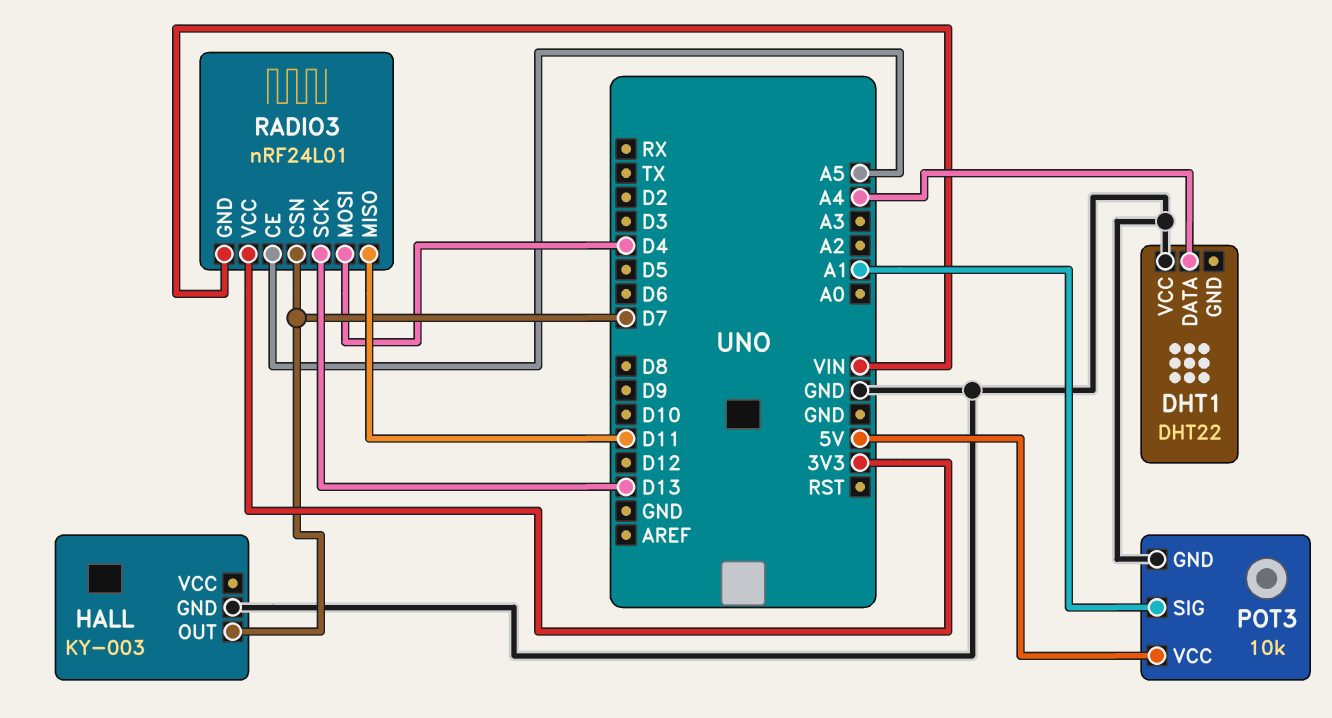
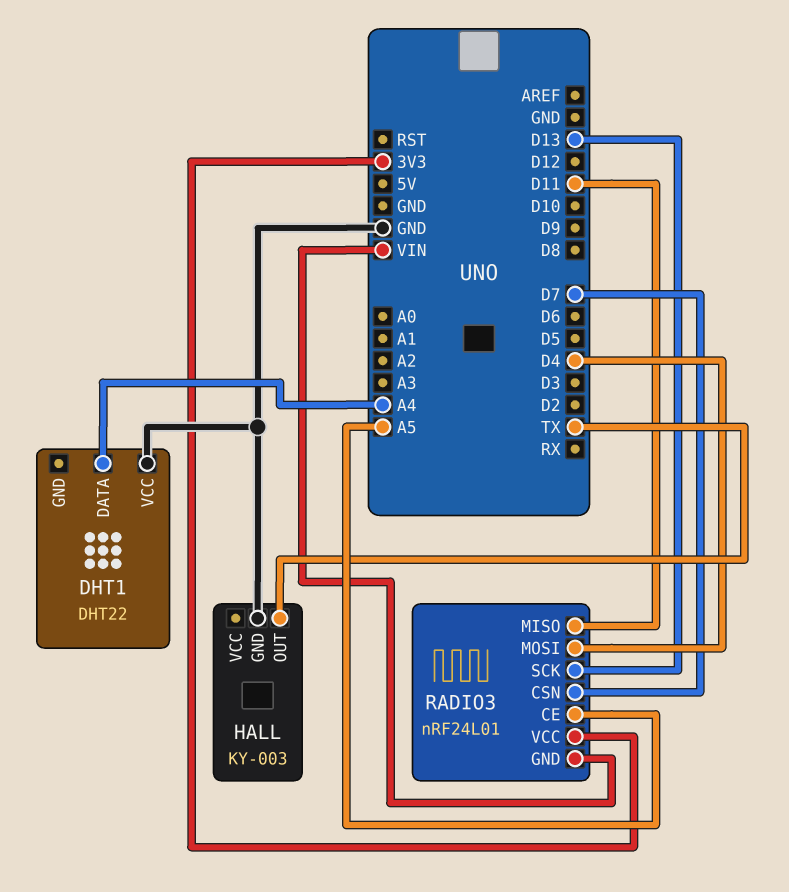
HALL pin OUT: D7 -> TX
POT3: 10k -> none
POT3 pin GND: GND -> none
POT3 pin SIG: A1 -> none
POT3 pin VCC: 5V -> none

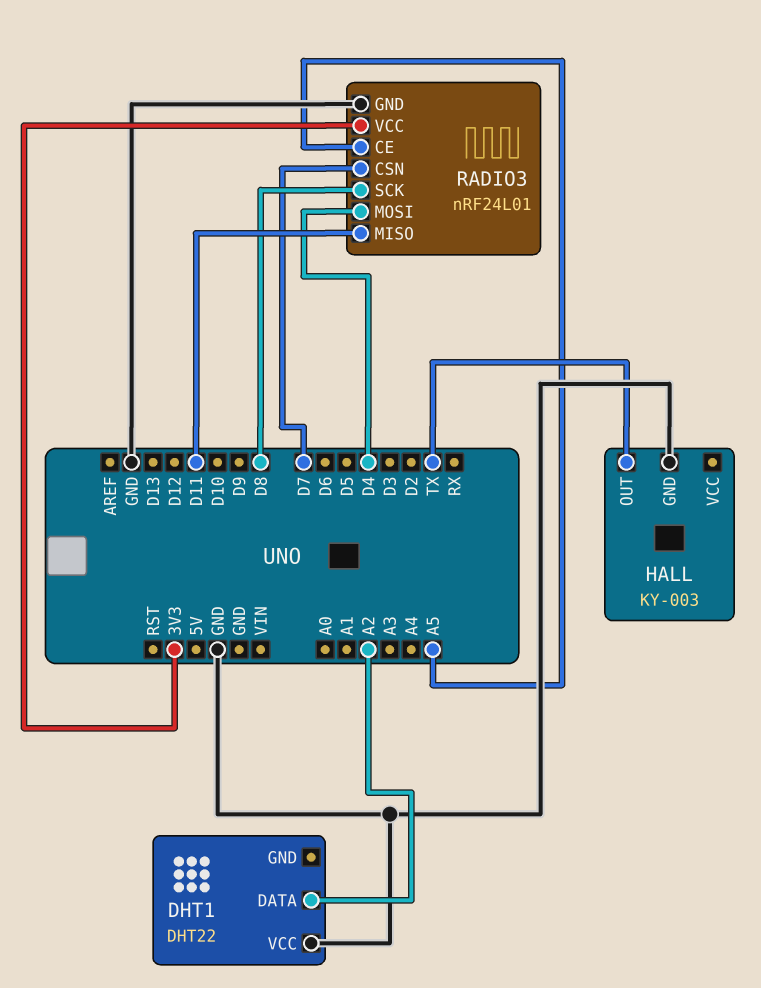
DHT1 pin DATA: A4 -> A2
RADIO3 pin GND: VIN -> GND
RADIO3 pin SCK: D13 -> D8

